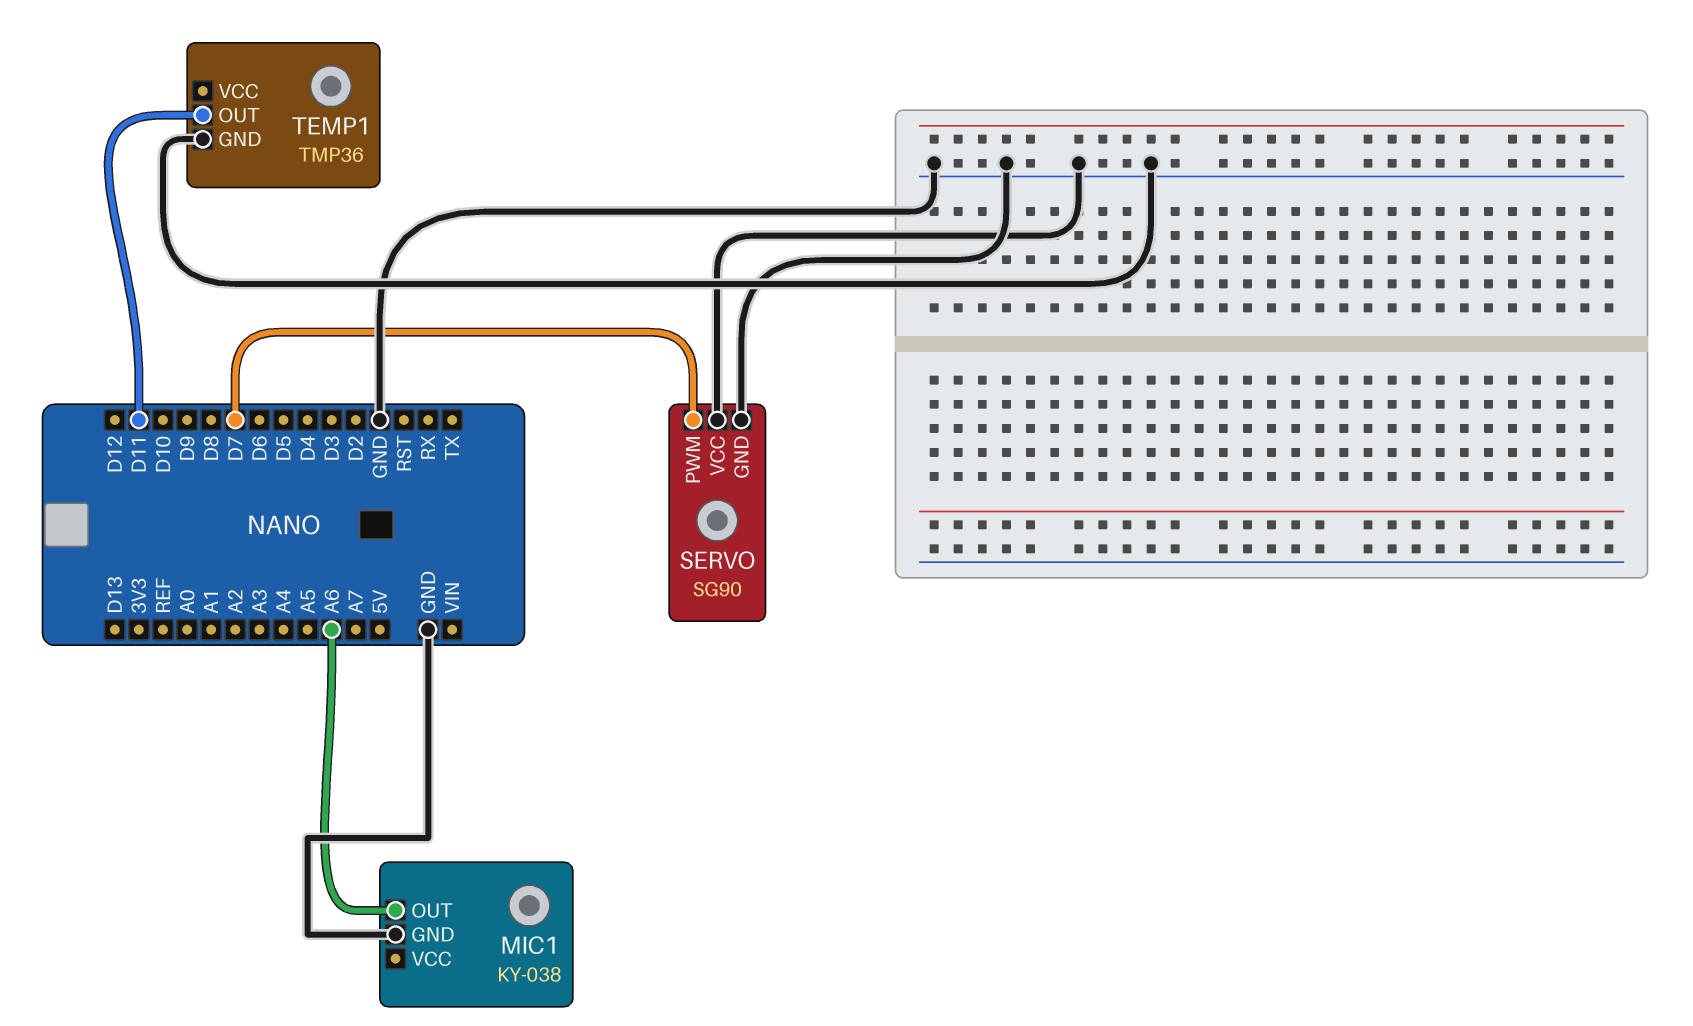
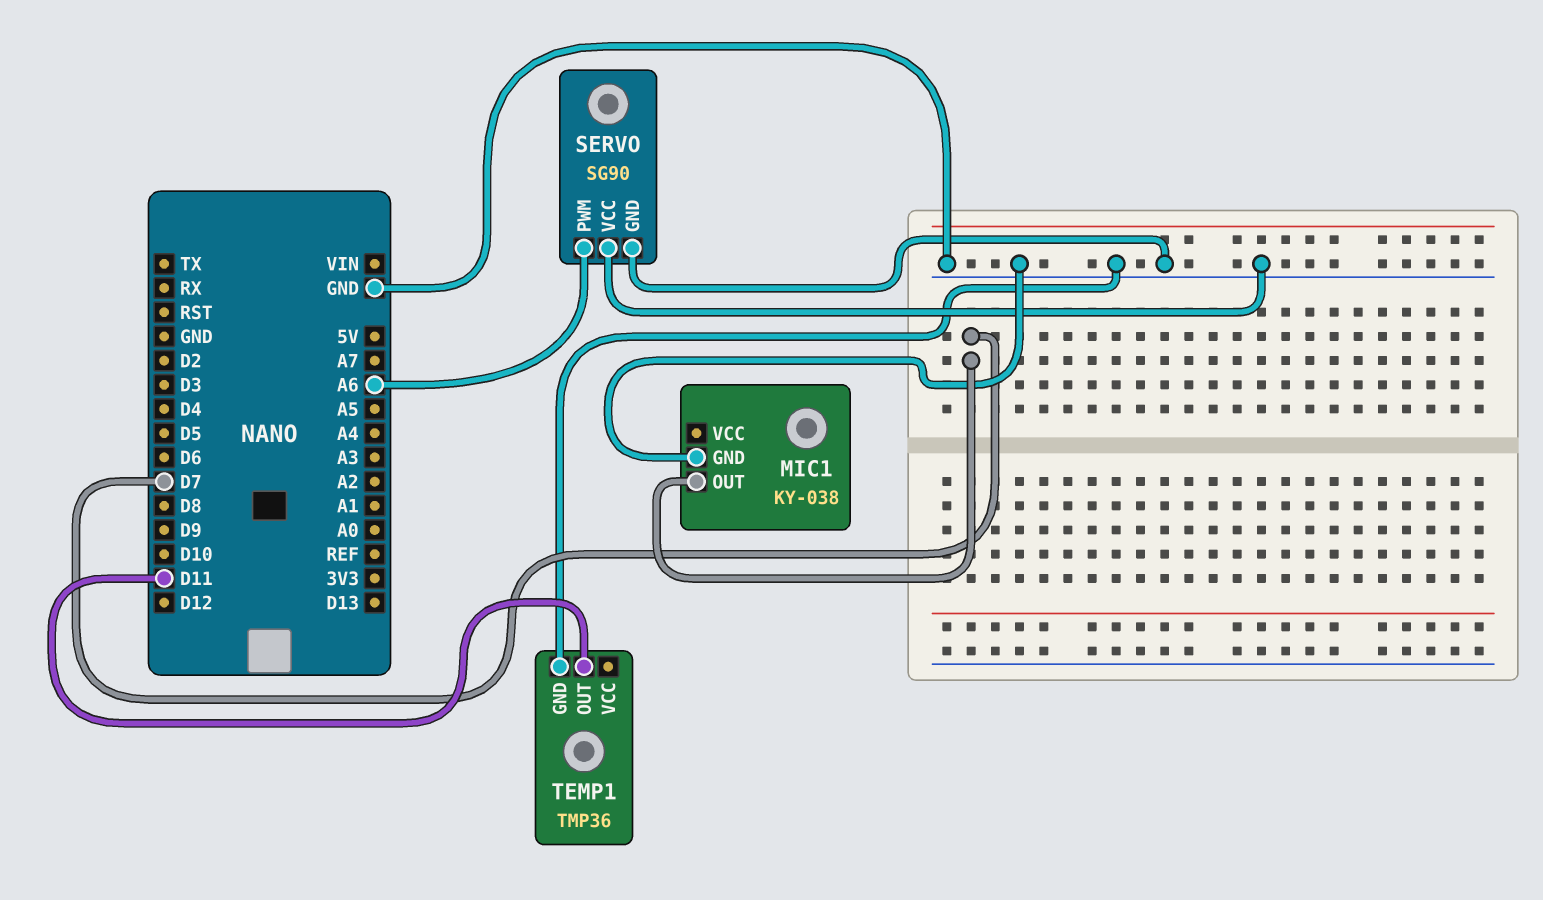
MIC1 pin OUT: A6 -> D7
SERVO pin PWM: D7 -> A6

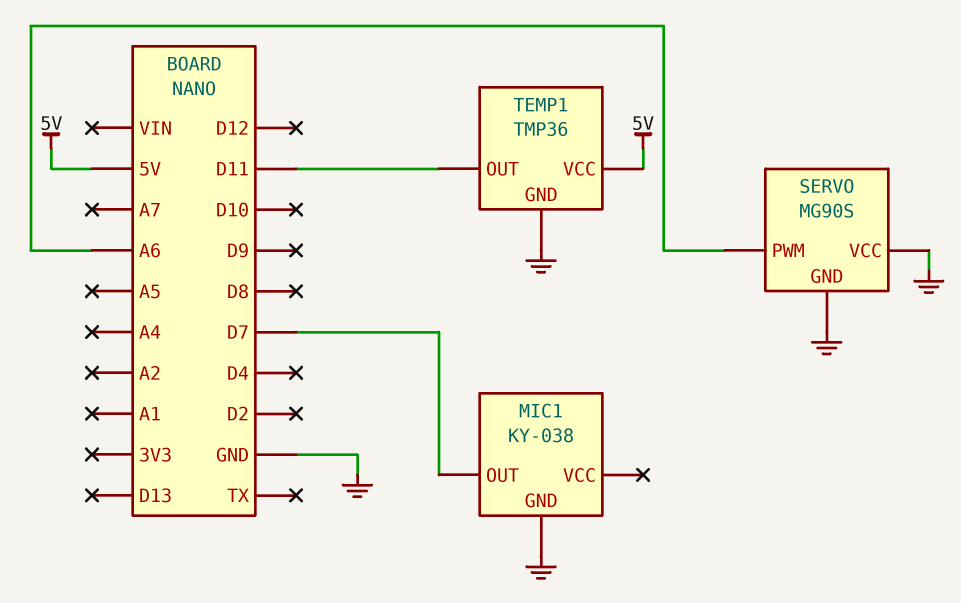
SERVO: SG90 -> MG90S
TEMP1 pin VCC: none -> 5V

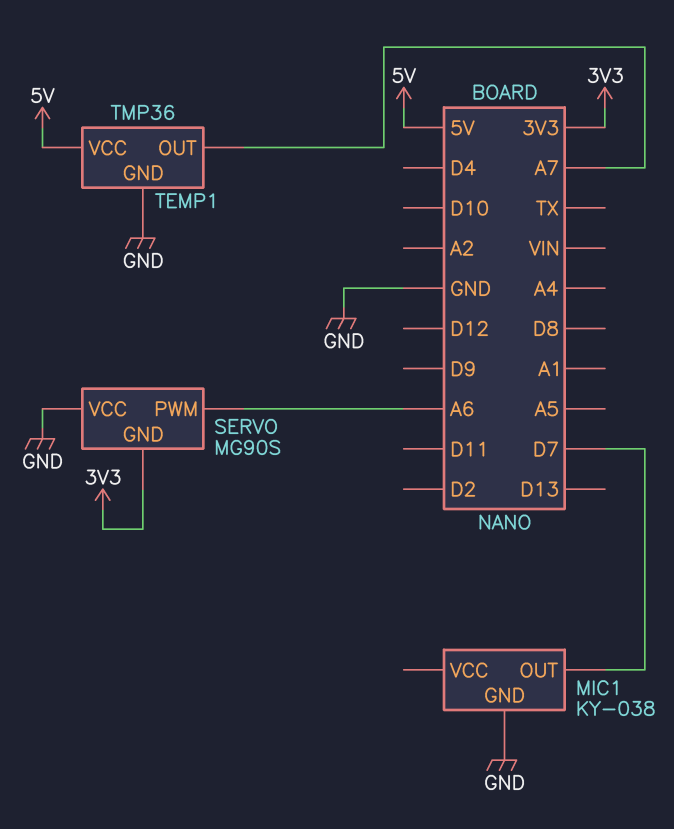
SERVO pin GND: GND -> 3V3
TEMP1 pin OUT: D11 -> A7

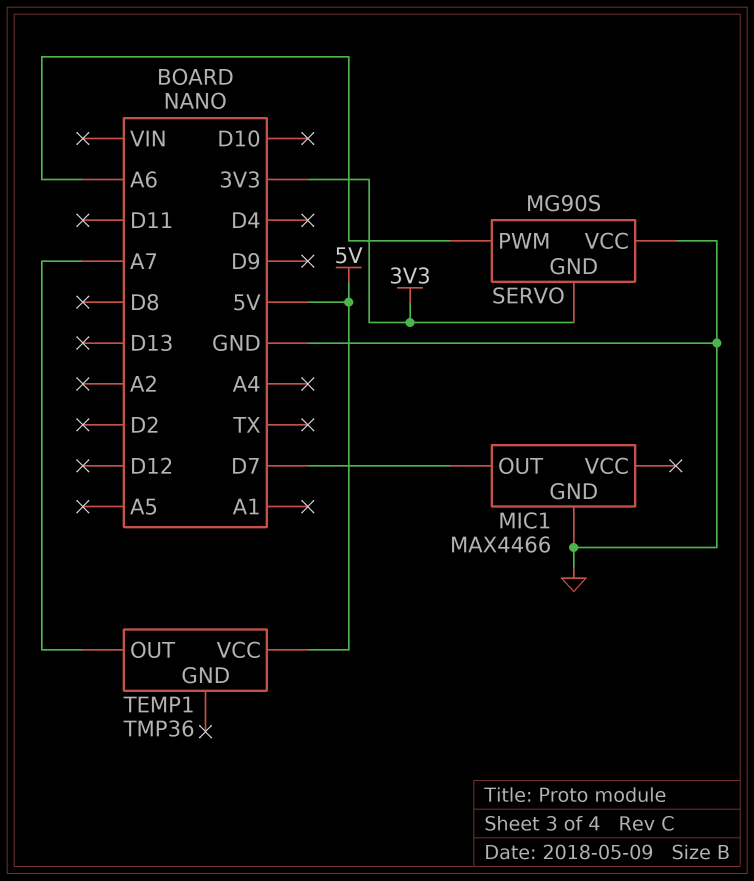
MIC1: KY-038 -> MAX4466
TEMP1 pin GND: GND -> none

